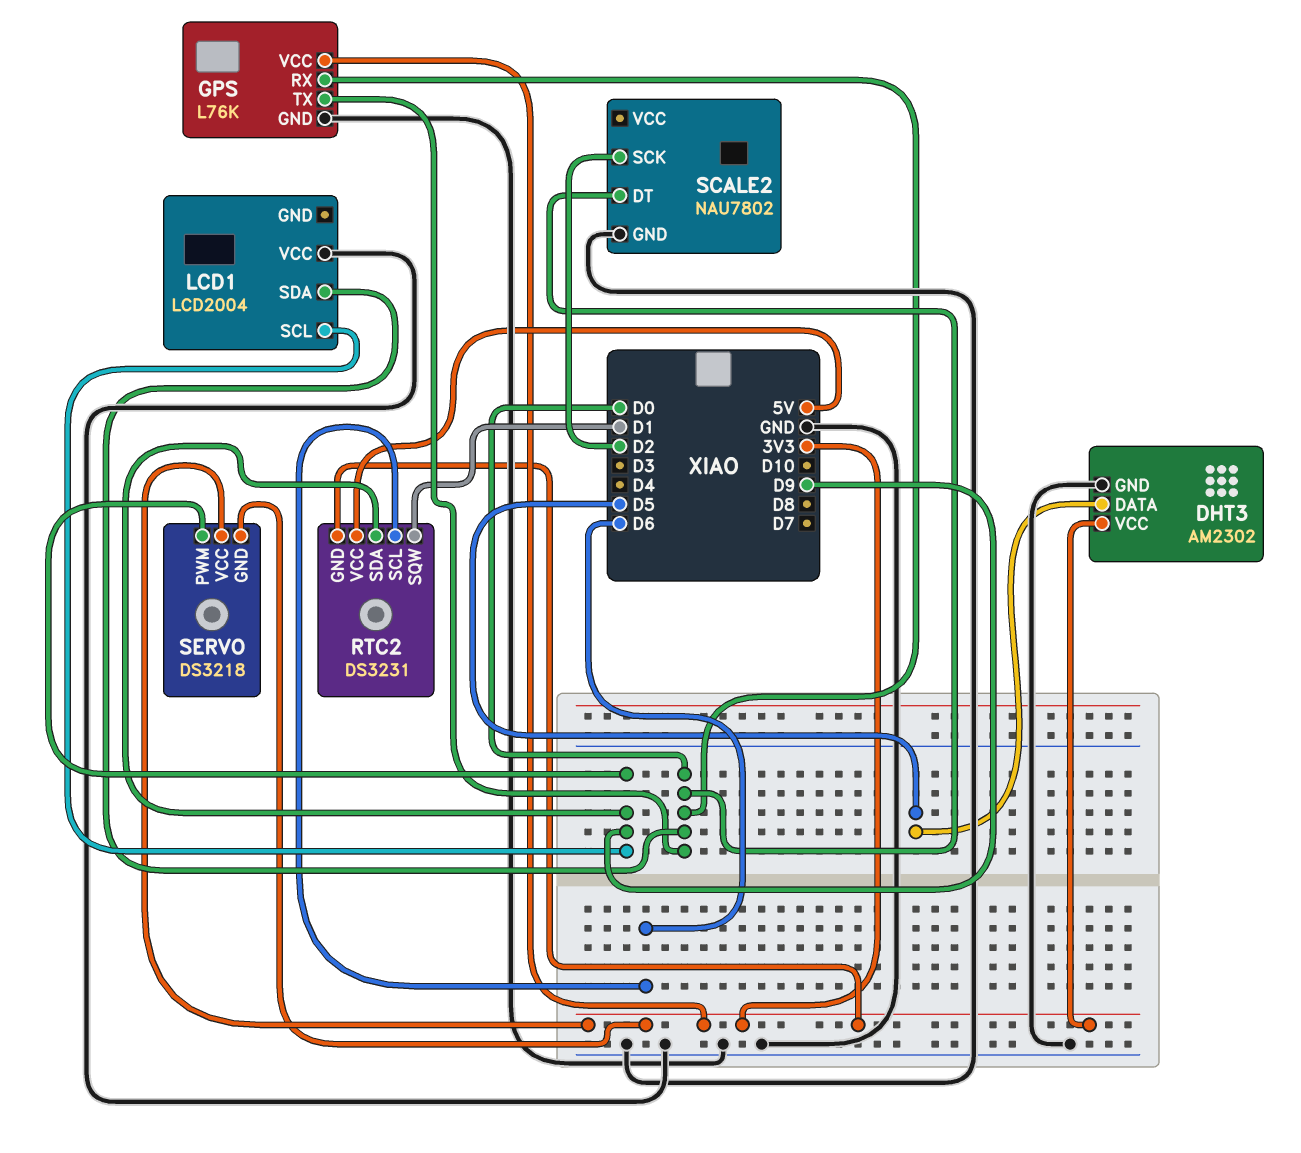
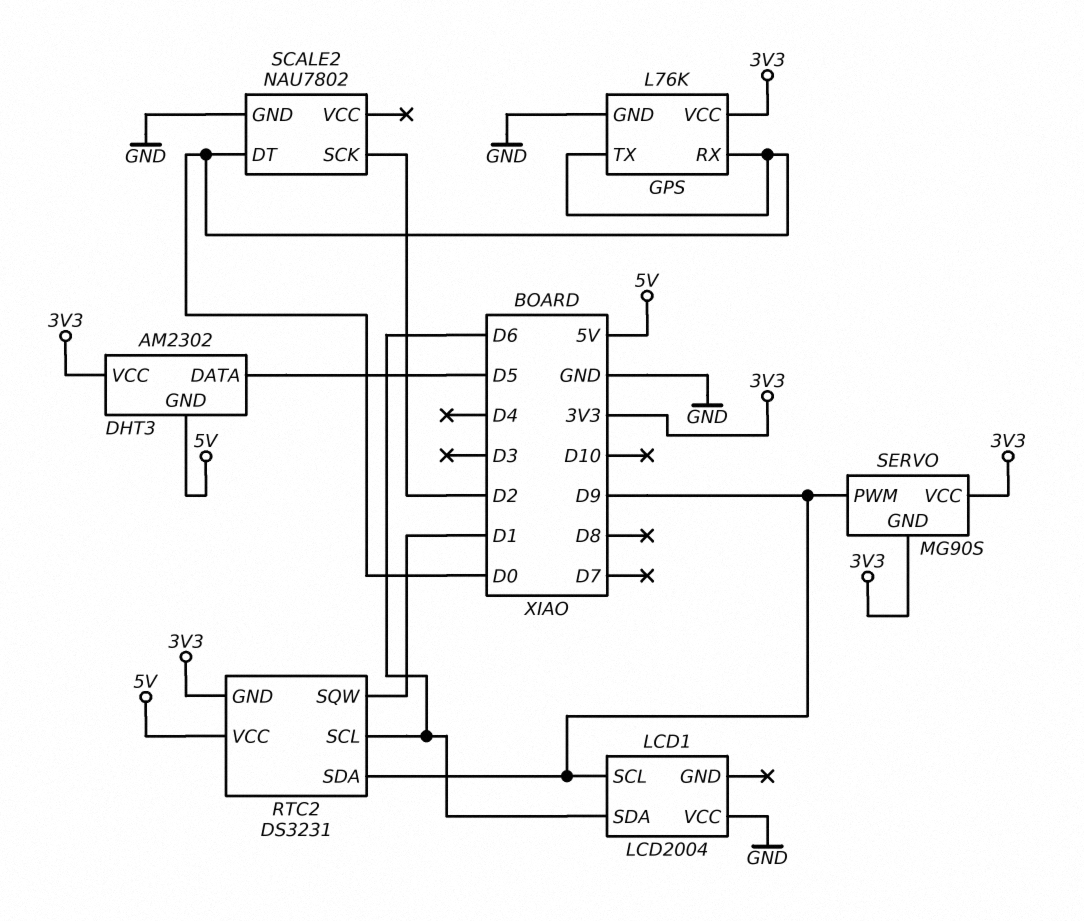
DHT3 pin GND: GND -> 5V
LCD1 pin SDA: D0 -> D6
SERVO: DS3218 -> MG90S

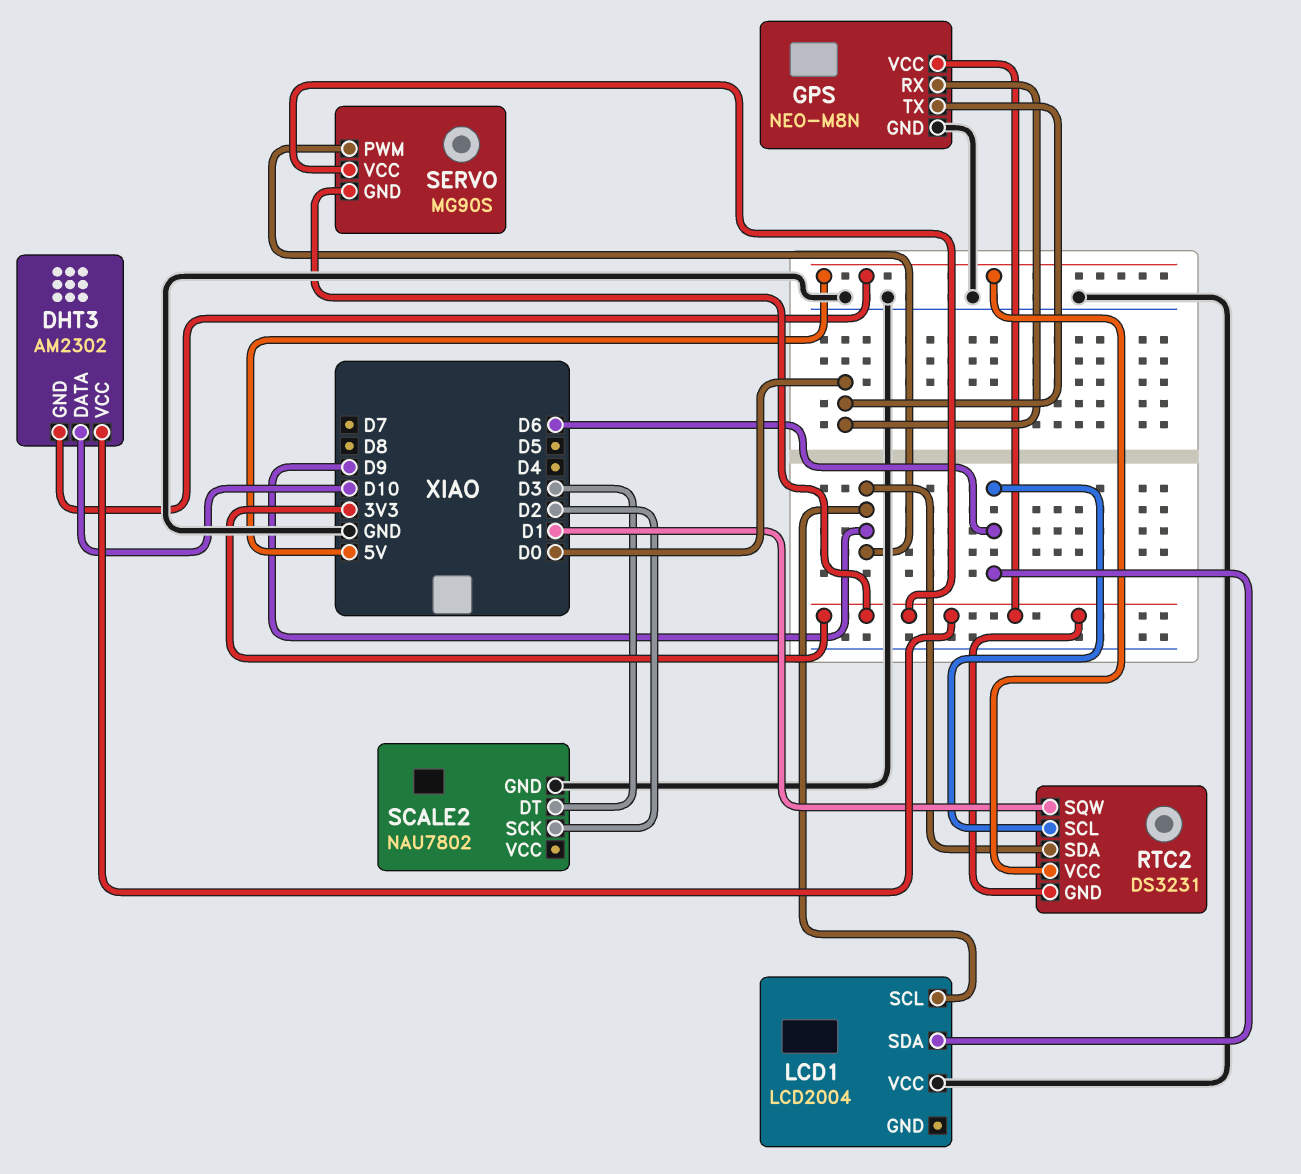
DHT3 pin DATA: D5 -> D10
GPS: L76K -> NEO-M8N
SCALE2 pin DT: D0 -> D3

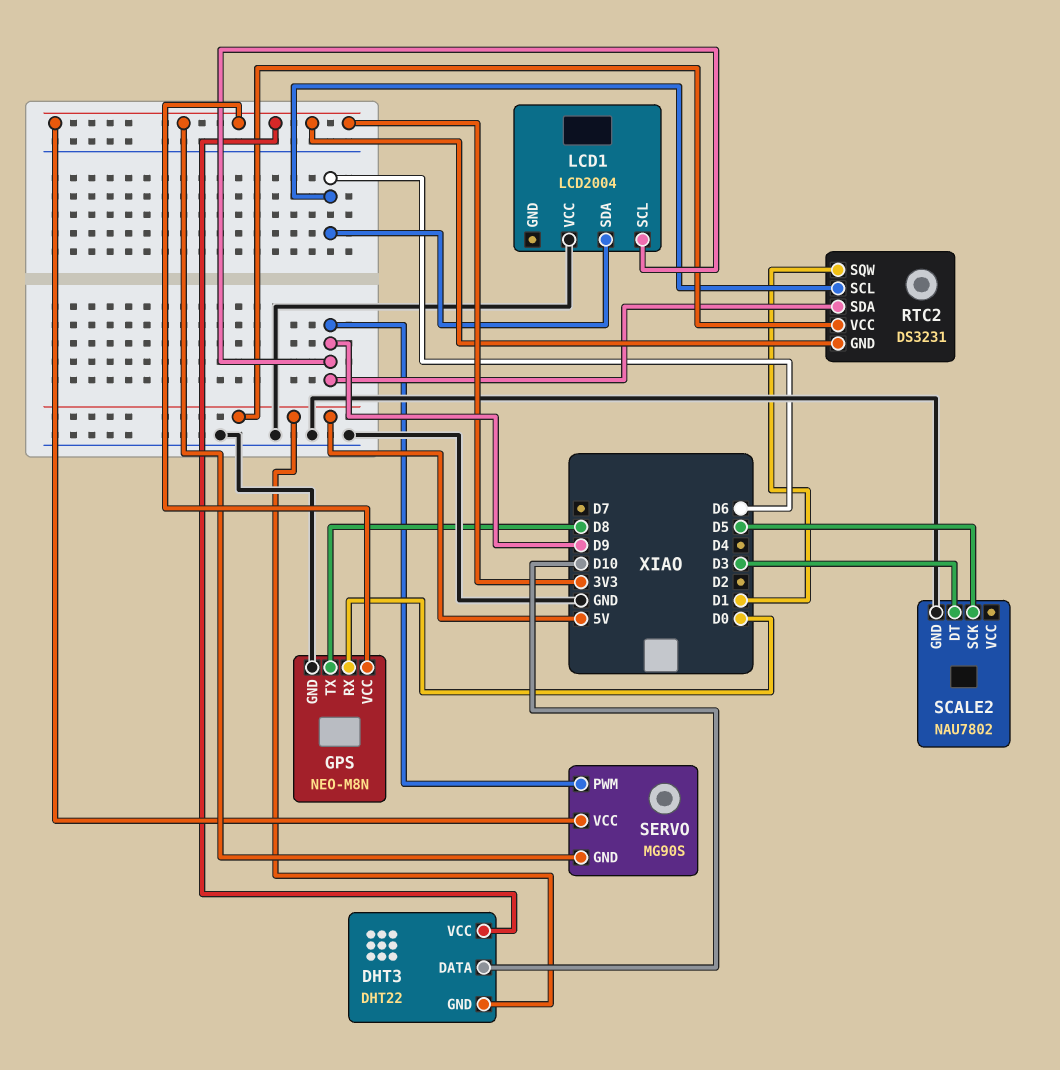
DHT3: AM2302 -> DHT22
GPS pin TX: D0 -> D8
SCALE2 pin SCK: D2 -> D5

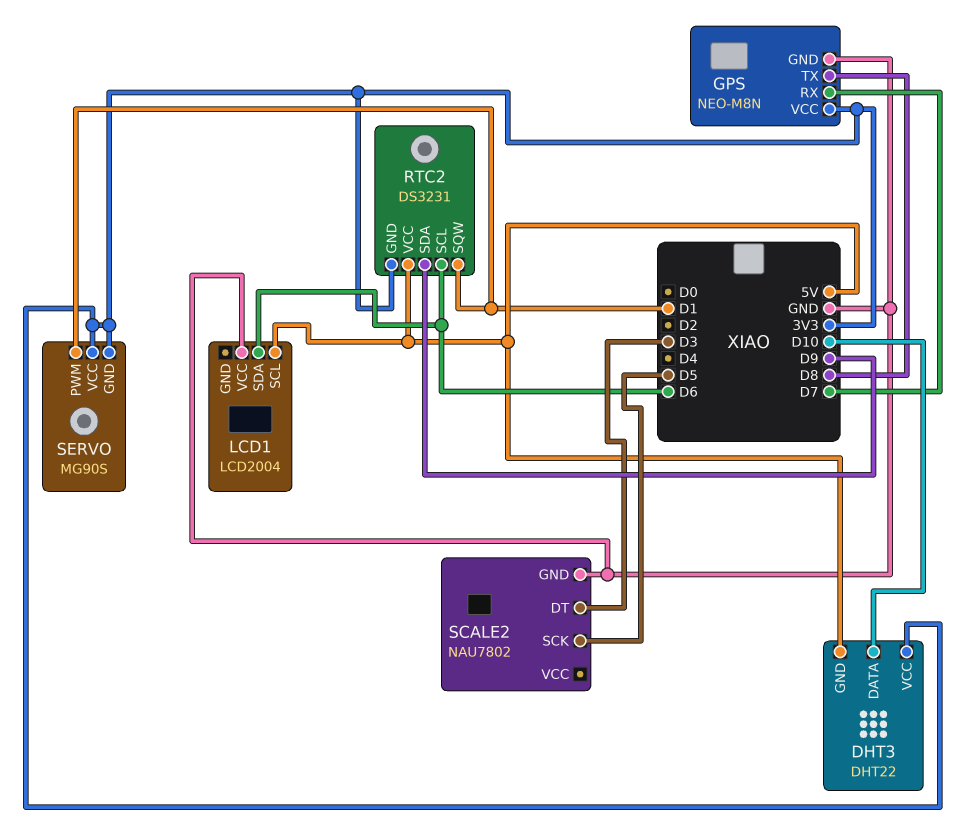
GPS pin RX: D0 -> D7
LCD1 pin SCL: D9 -> 5V
SERVO pin PWM: D9 -> D1

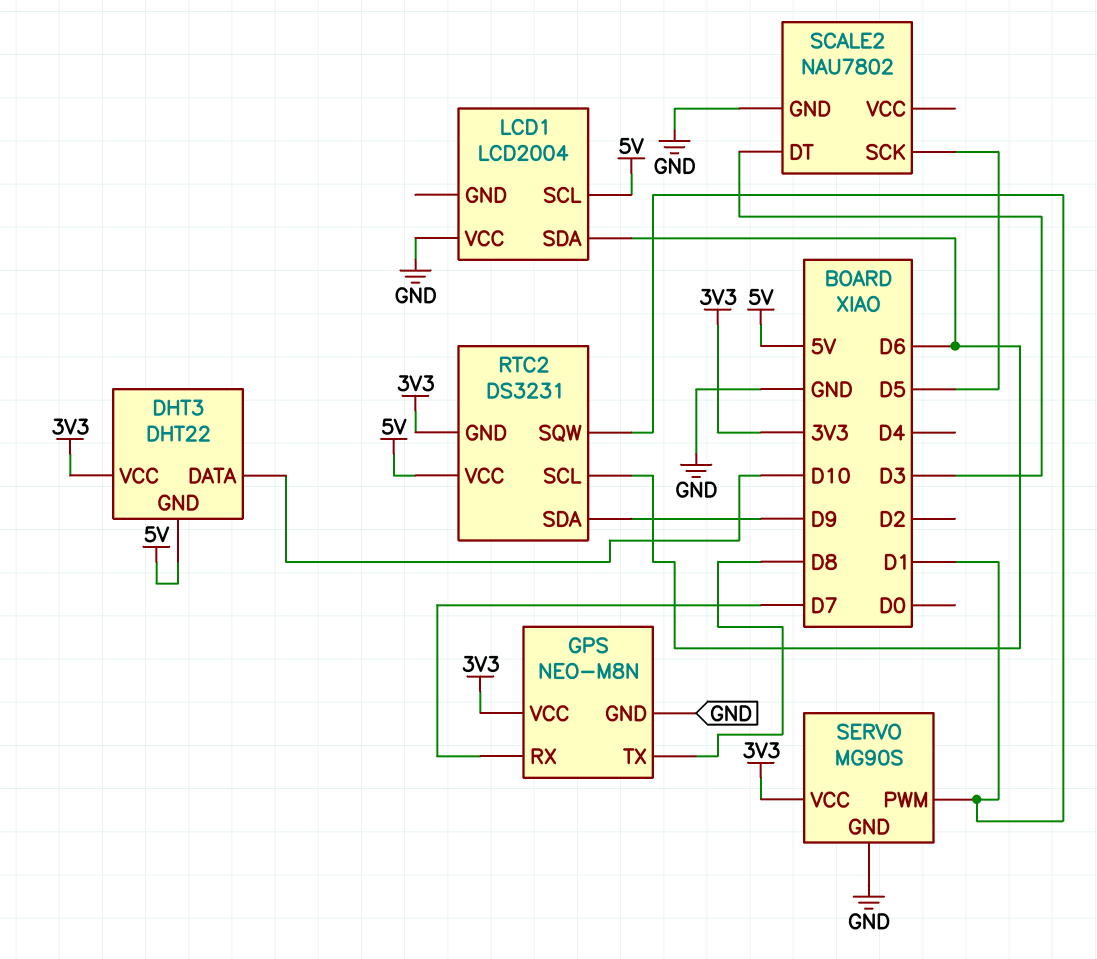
SERVO pin GND: 3V3 -> GND

